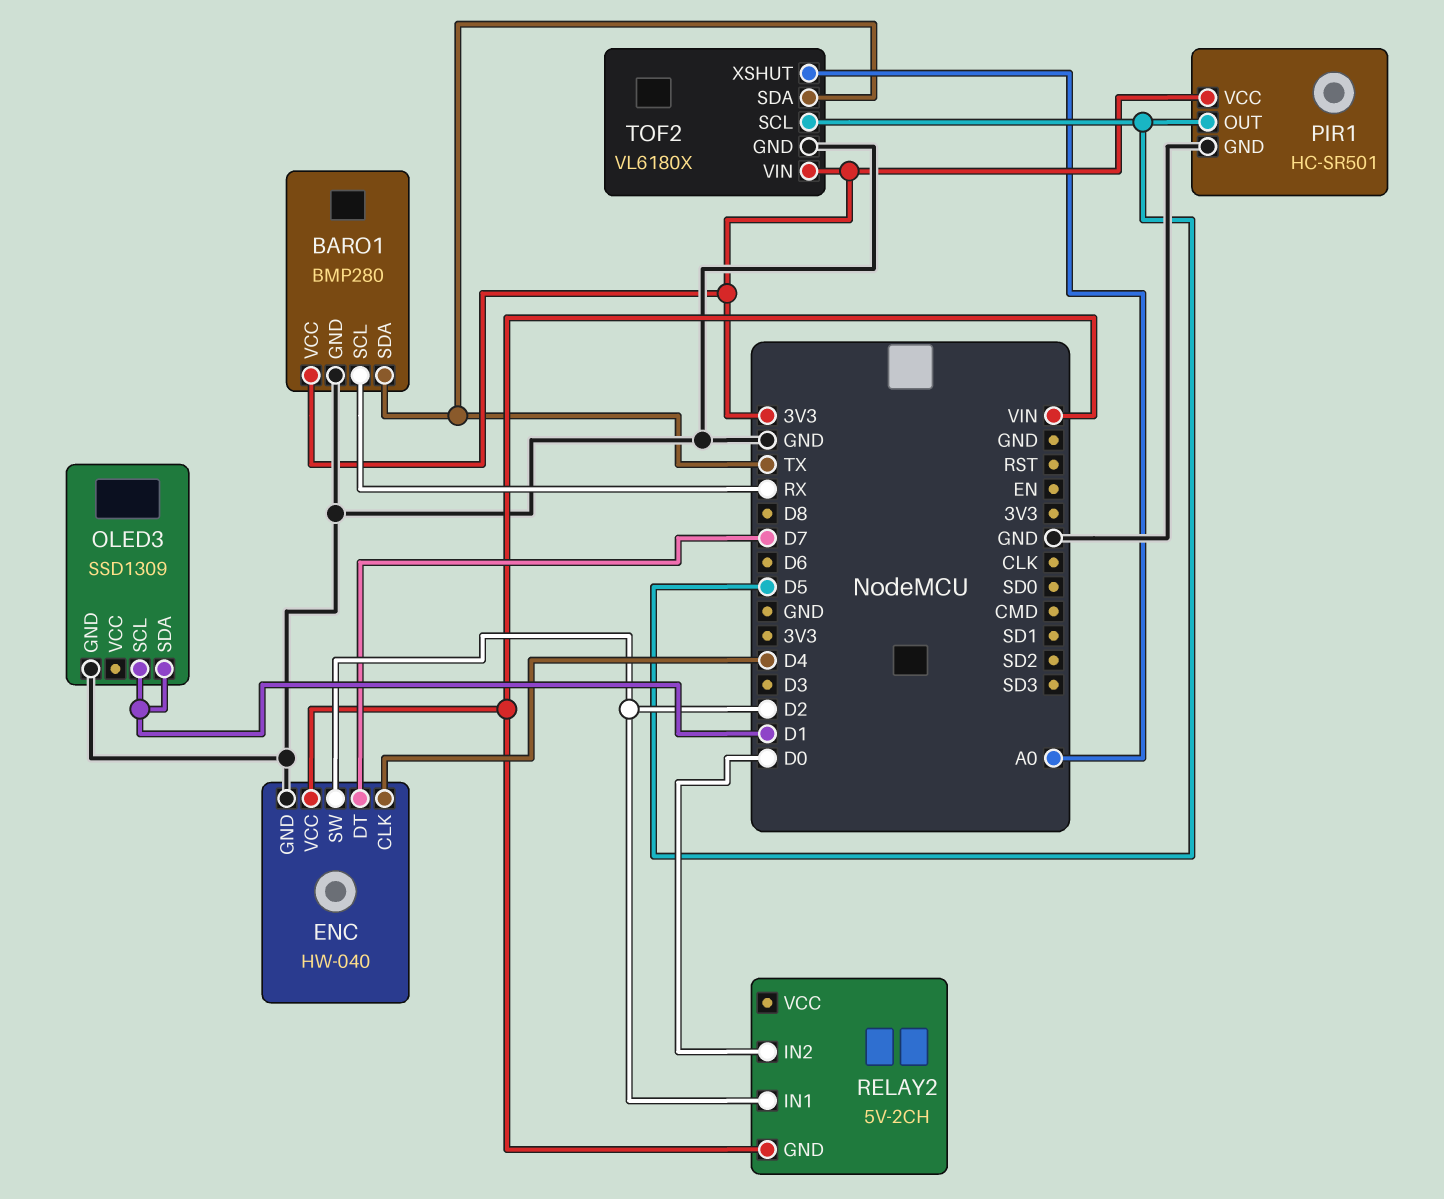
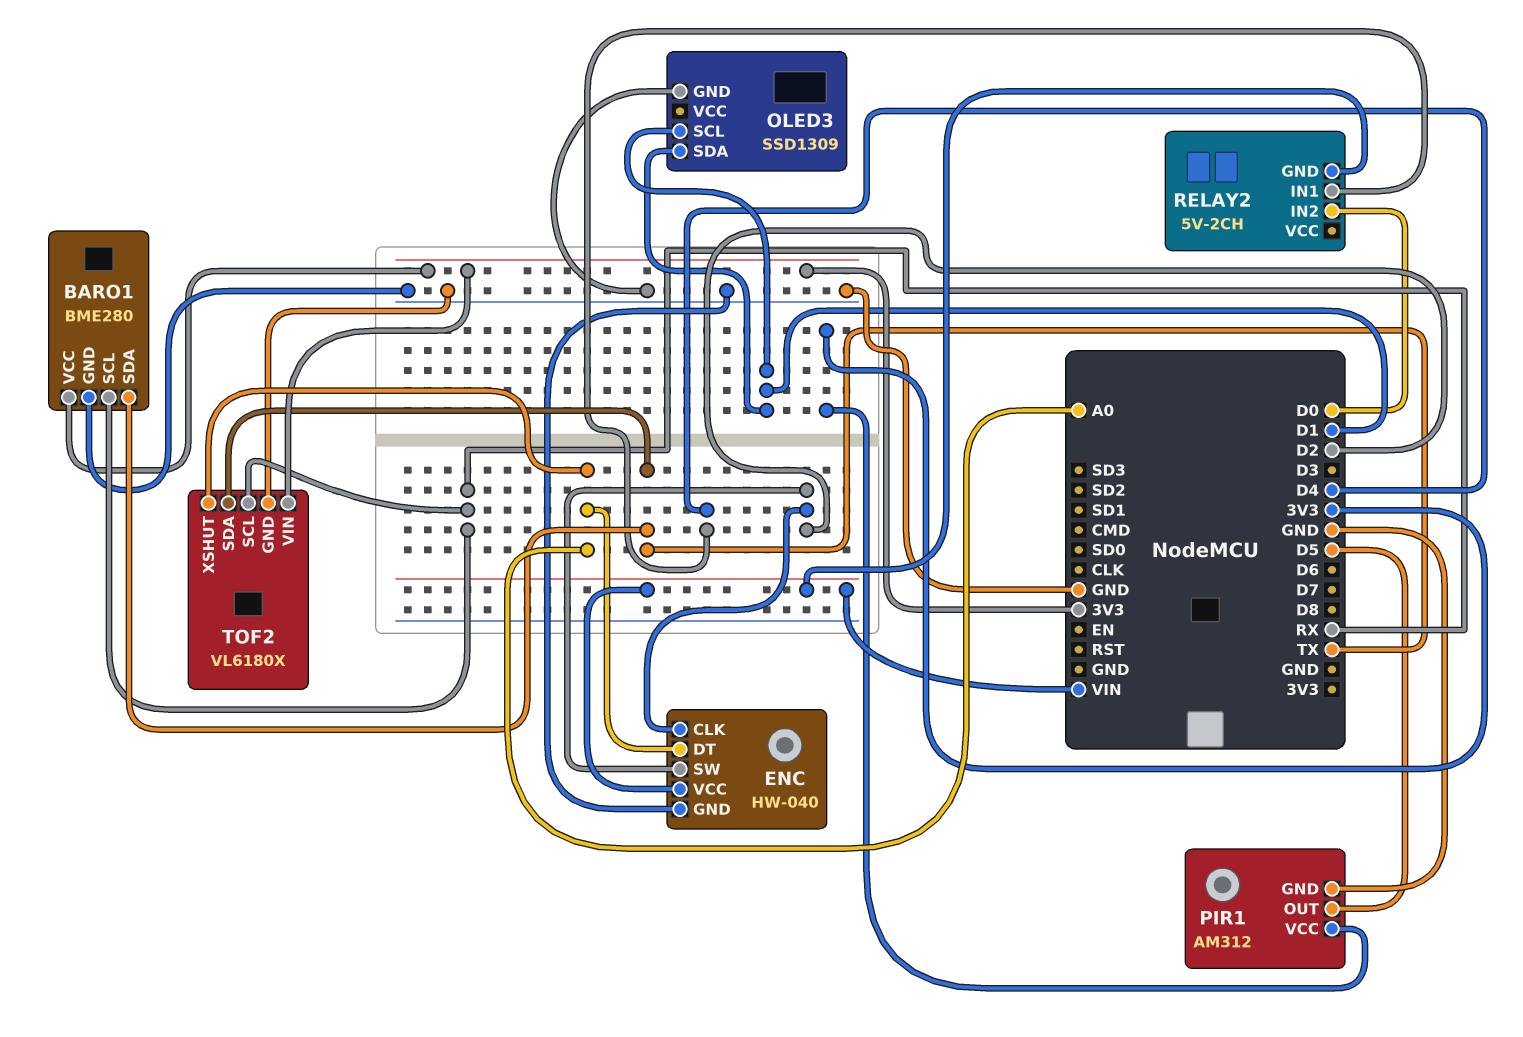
BARO1: BMP280 -> BME280
ENC pin CLK: D4 -> D2
ENC pin DT: D7 -> A0
PIR1: HC-SR501 -> AM312
RELAY2 pin IN1: D2 -> D4
TOF2 pin SCL: D5 -> RX

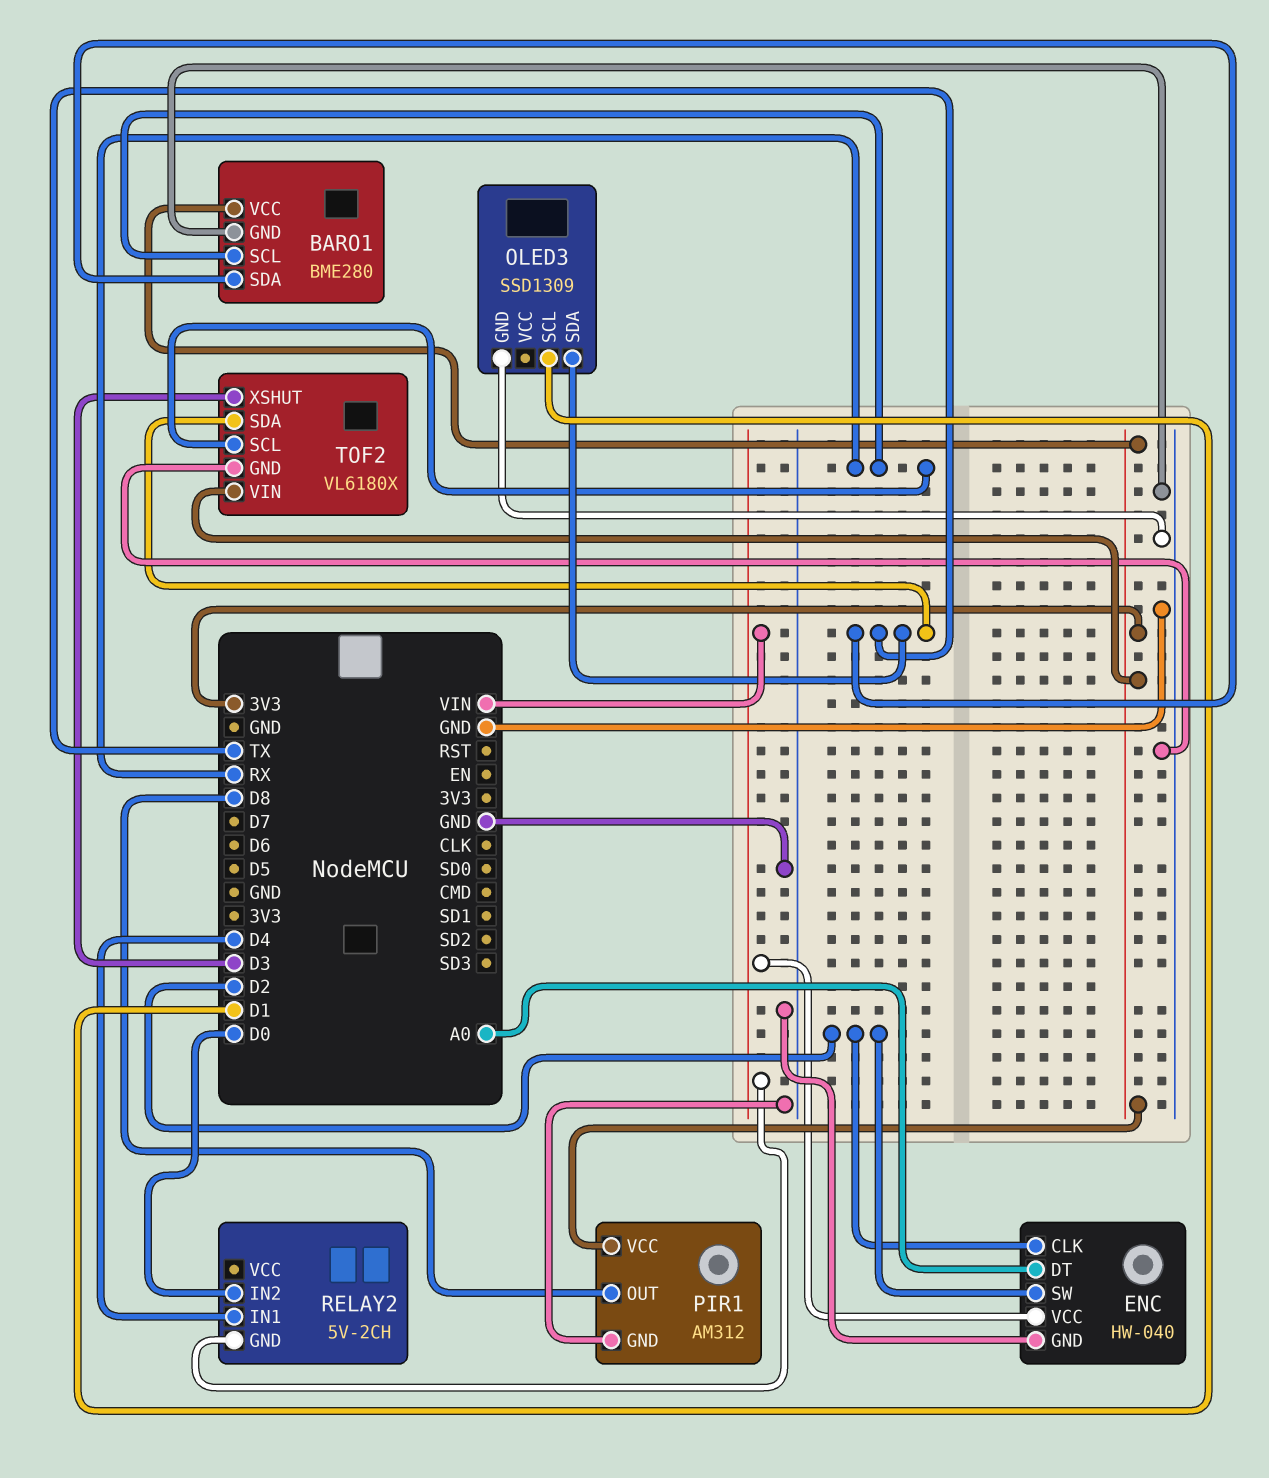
OLED3 pin SDA: D1 -> TX
PIR1 pin OUT: D5 -> D8
TOF2 pin XSHUT: A0 -> D3

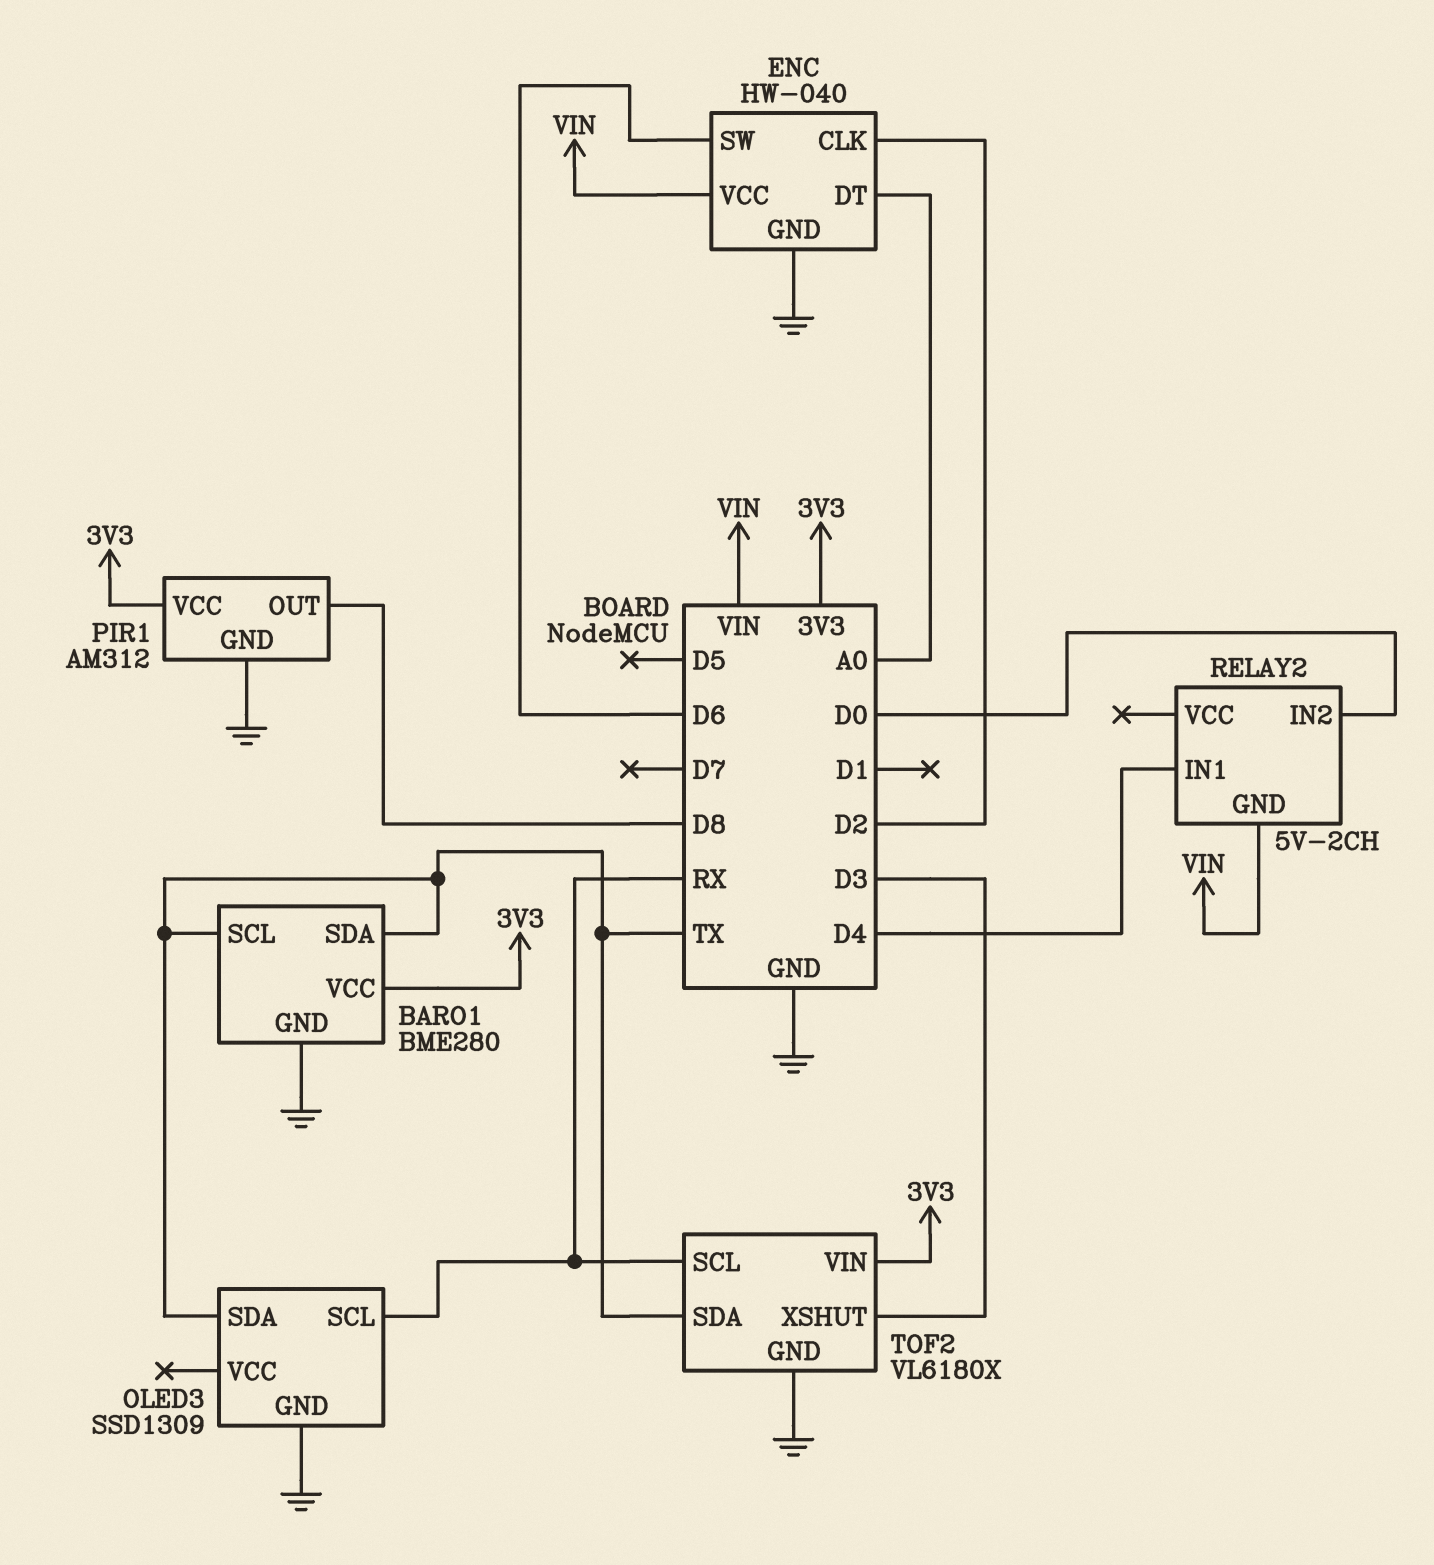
BARO1 pin SCL: RX -> TX
ENC pin SW: D2 -> D6
OLED3 pin SCL: D1 -> RX

